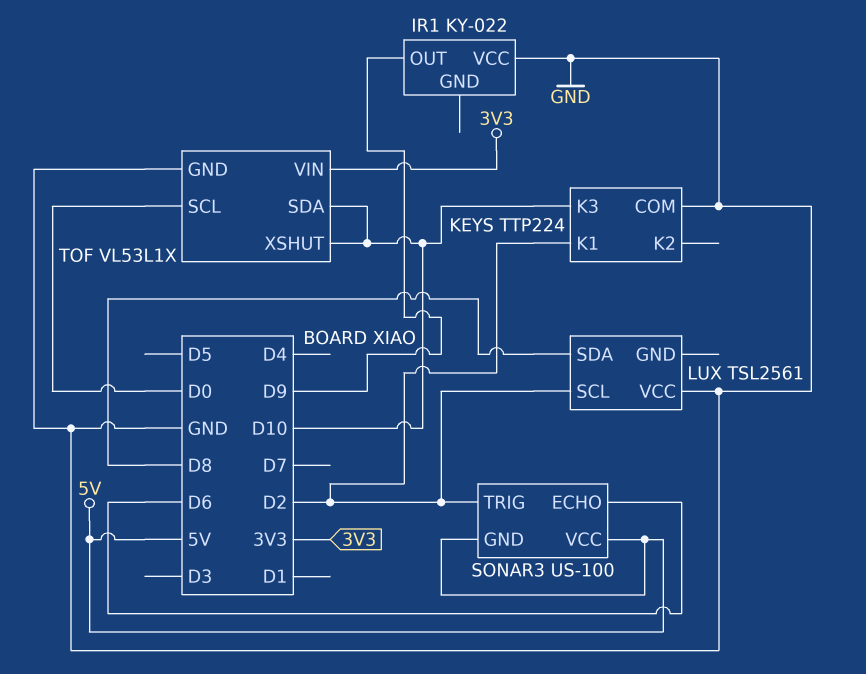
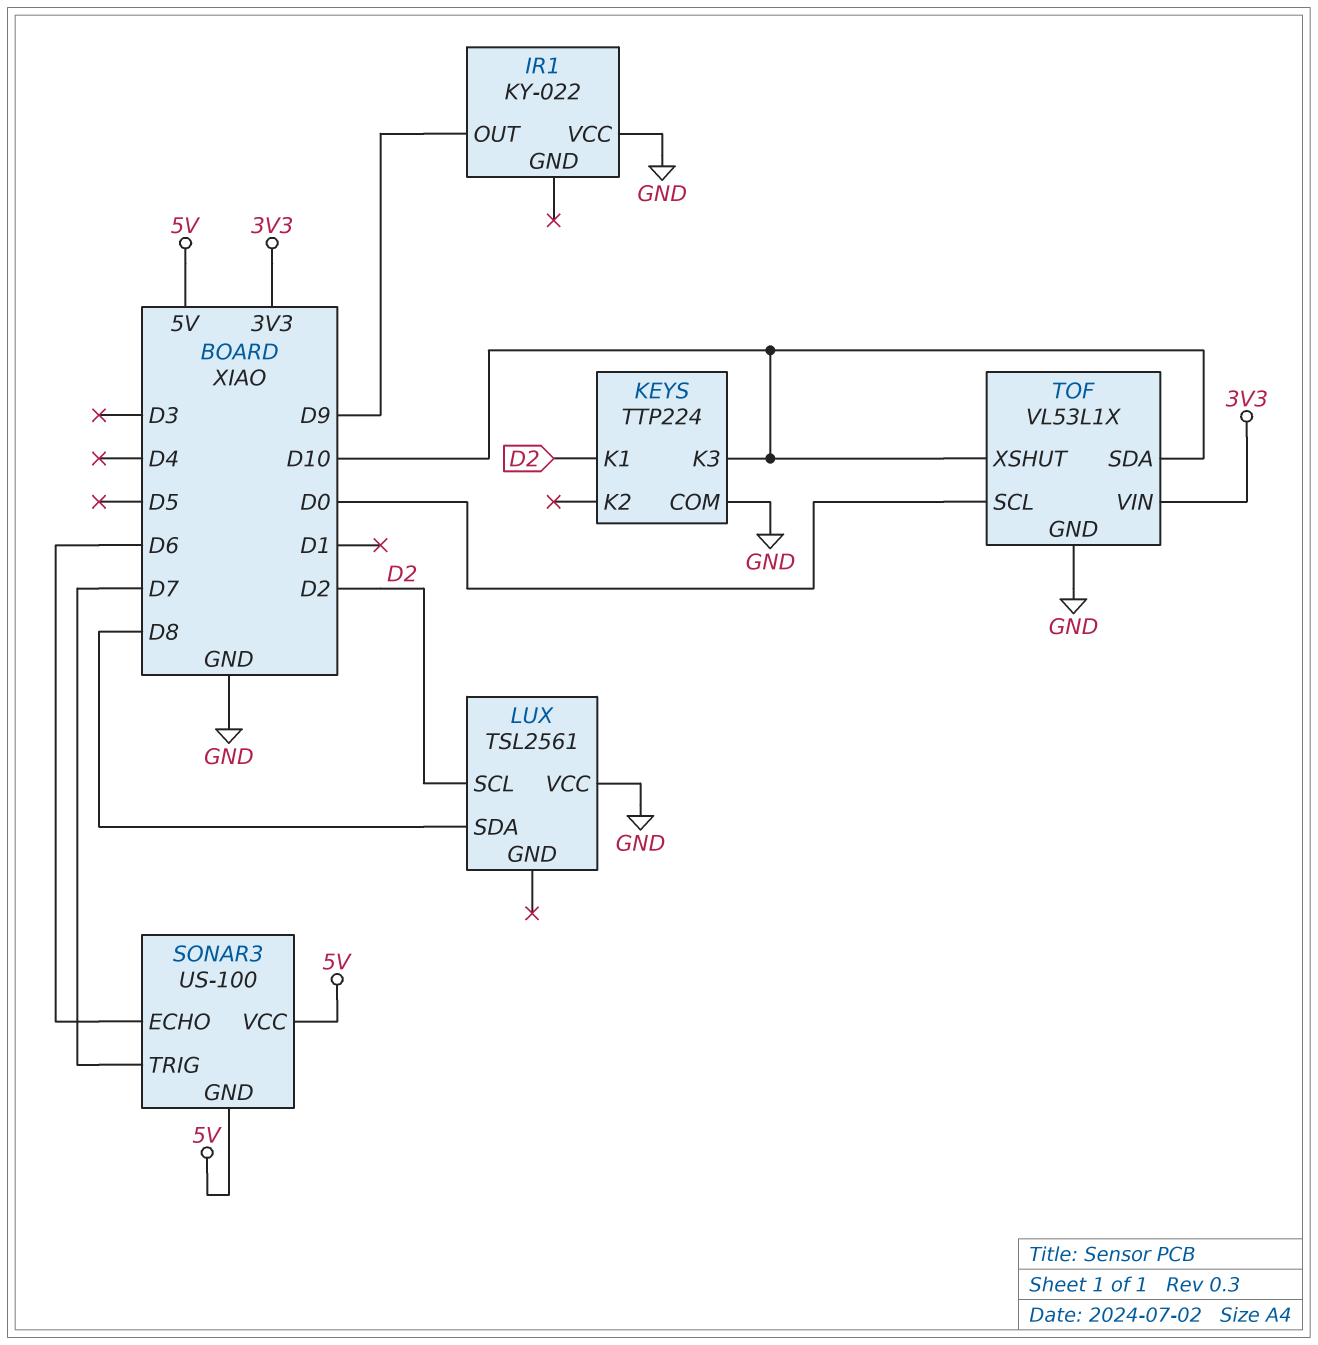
SONAR3 pin TRIG: D2 -> D7

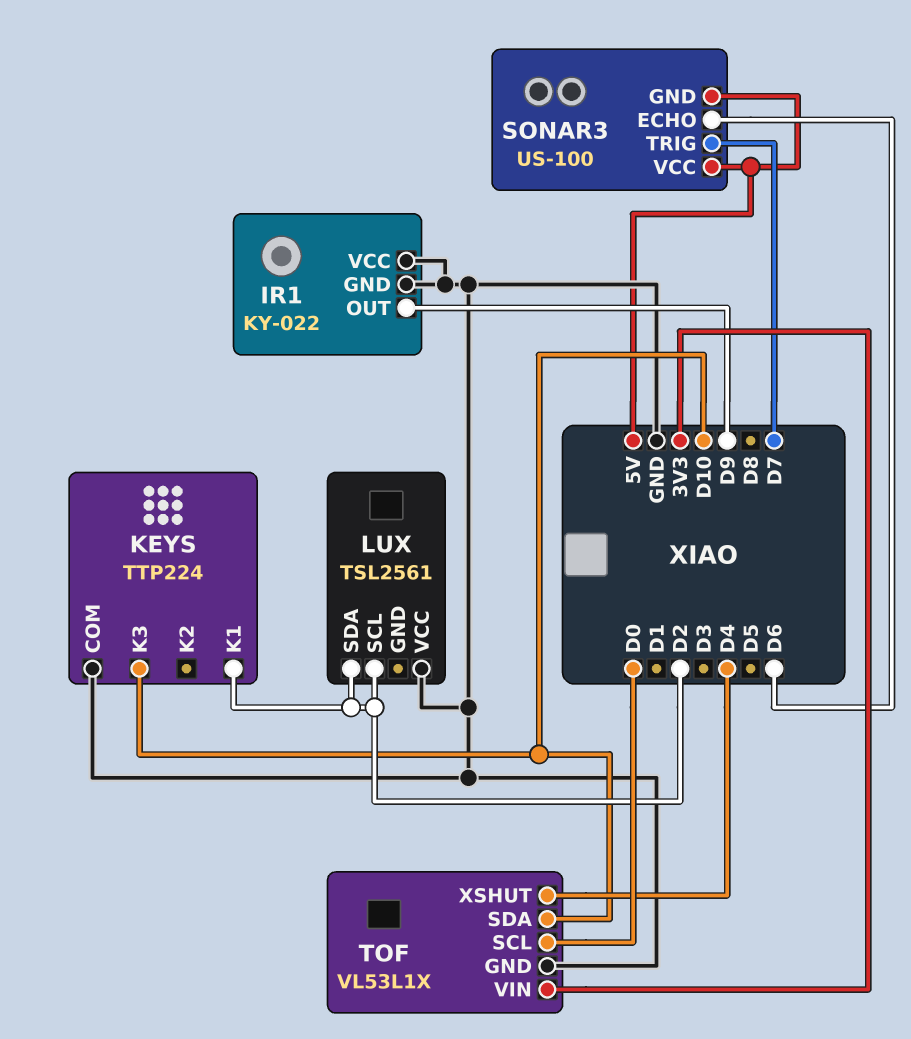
IR1 pin GND: none -> GND
LUX pin SDA: D8 -> D2
TOF pin XSHUT: D10 -> D4

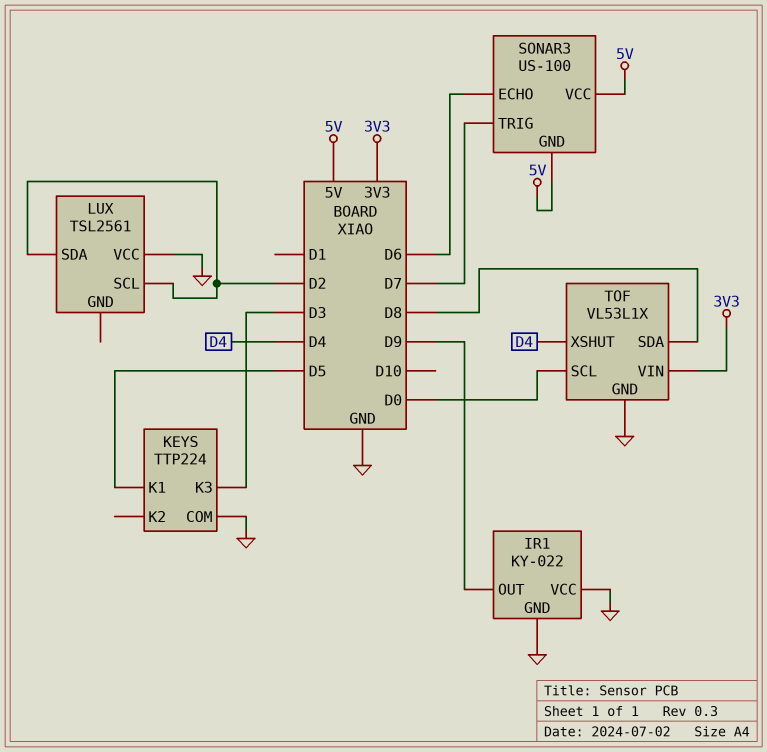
KEYS pin K1: D2 -> D5
KEYS pin K3: D10 -> D3
TOF pin SDA: D10 -> D8

